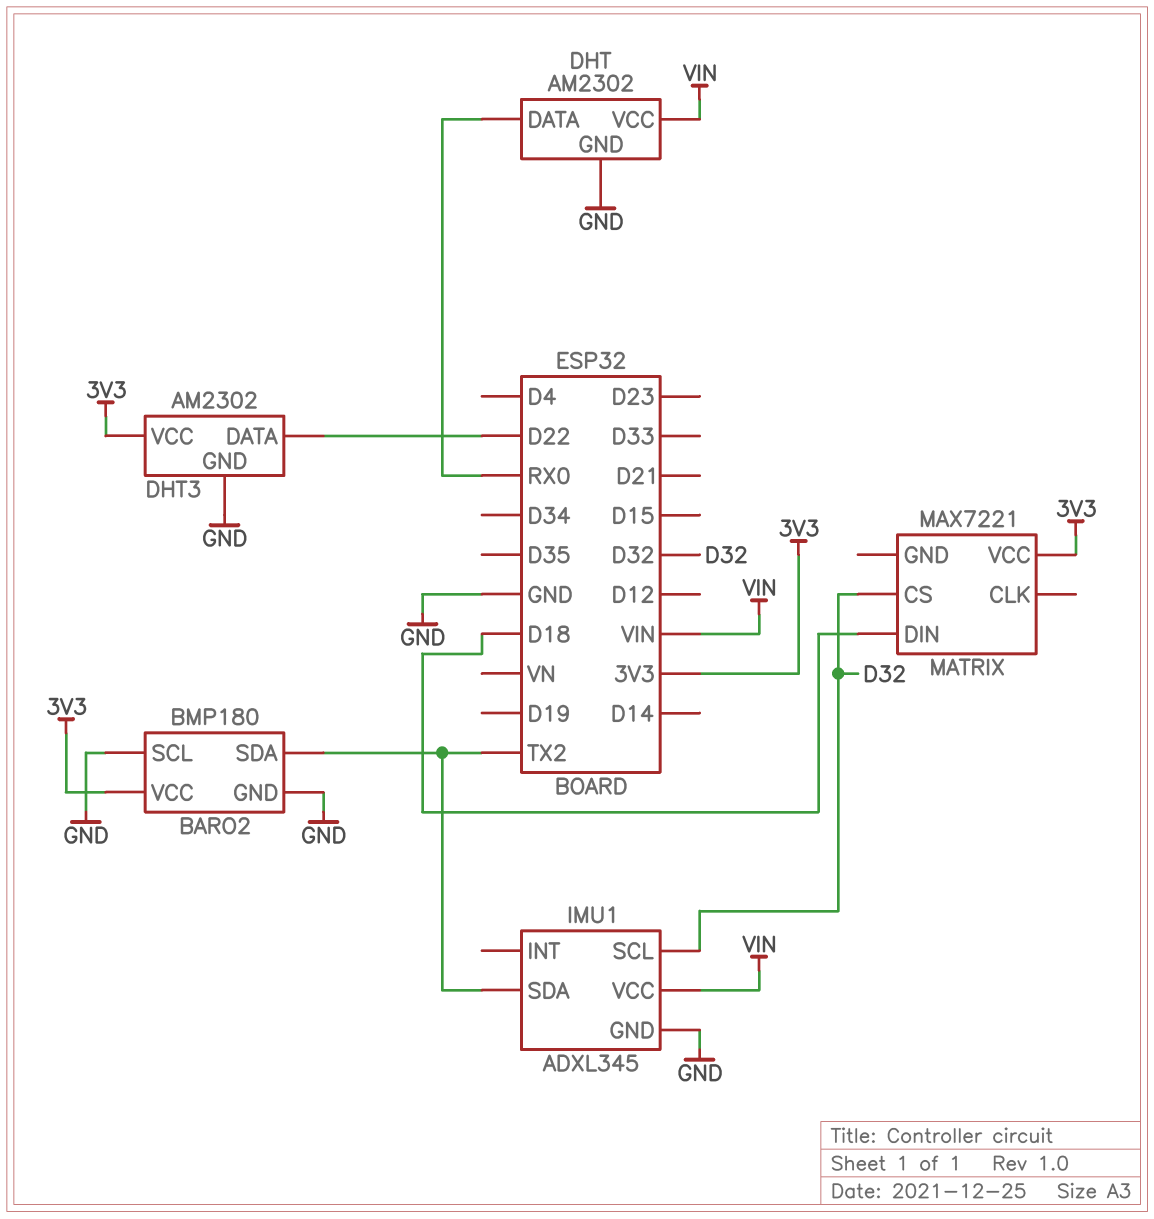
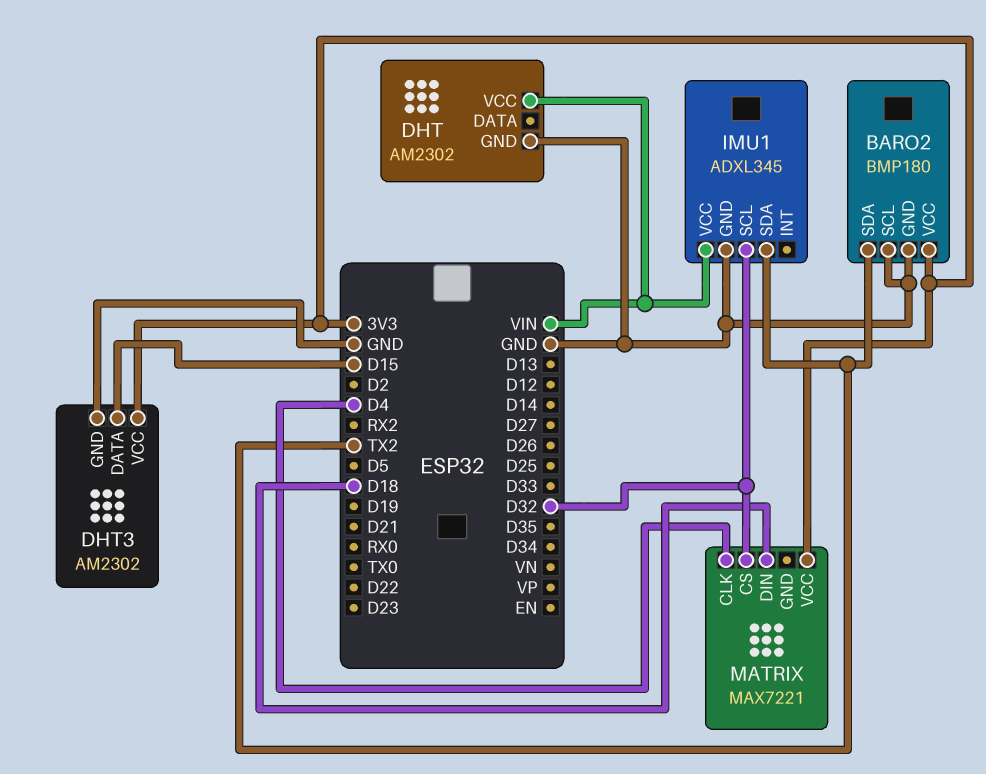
DHT pin DATA: RX0 -> none
DHT3 pin DATA: D22 -> D15
MATRIX pin CLK: none -> D4

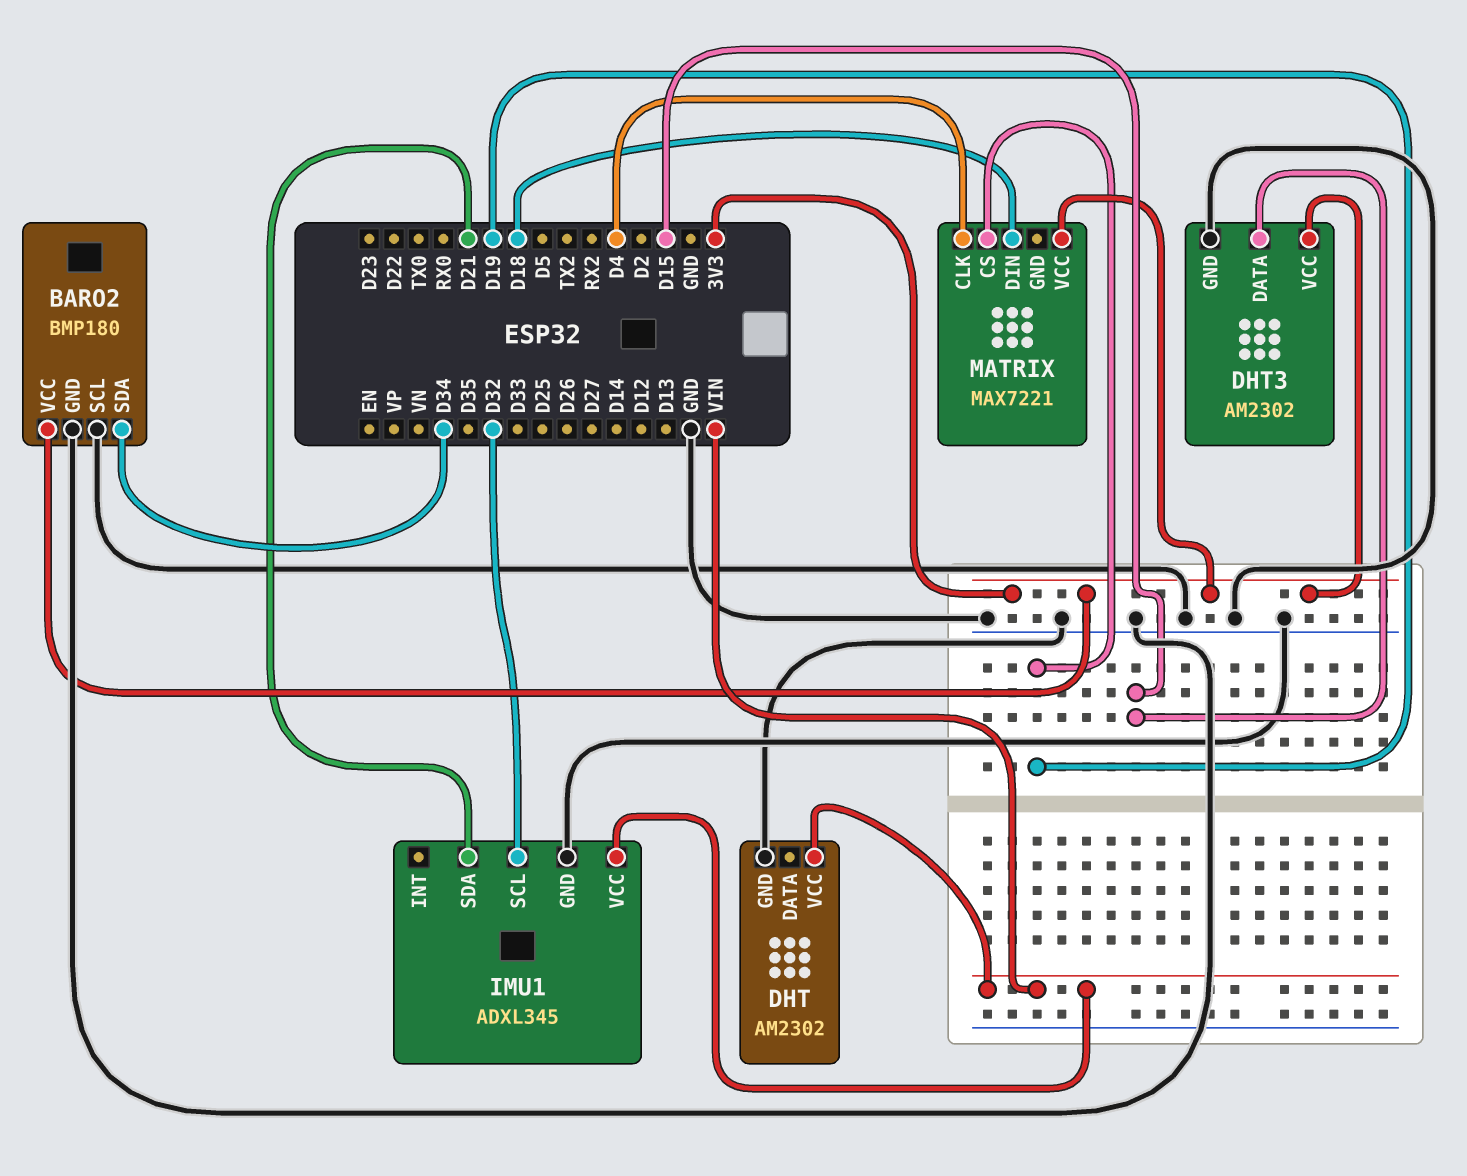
BARO2 pin SDA: TX2 -> D34
IMU1 pin SDA: TX2 -> D21
MATRIX pin CS: D32 -> D19

